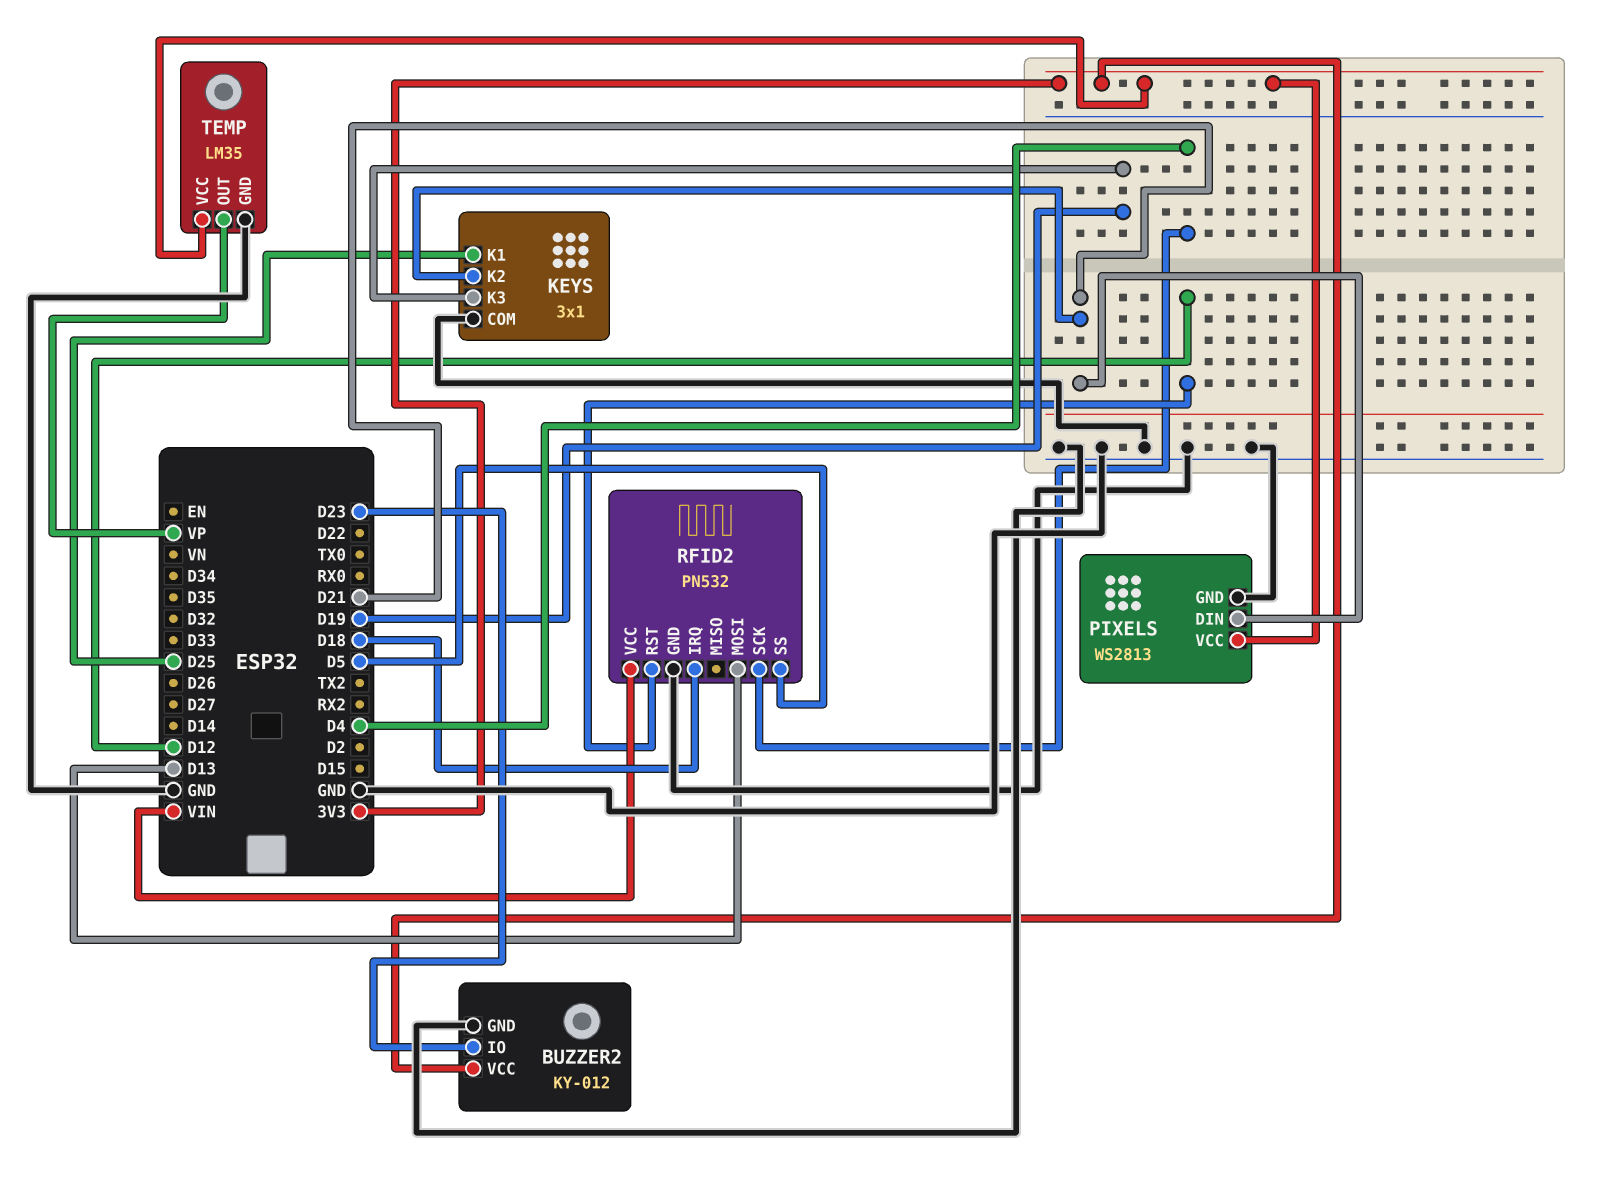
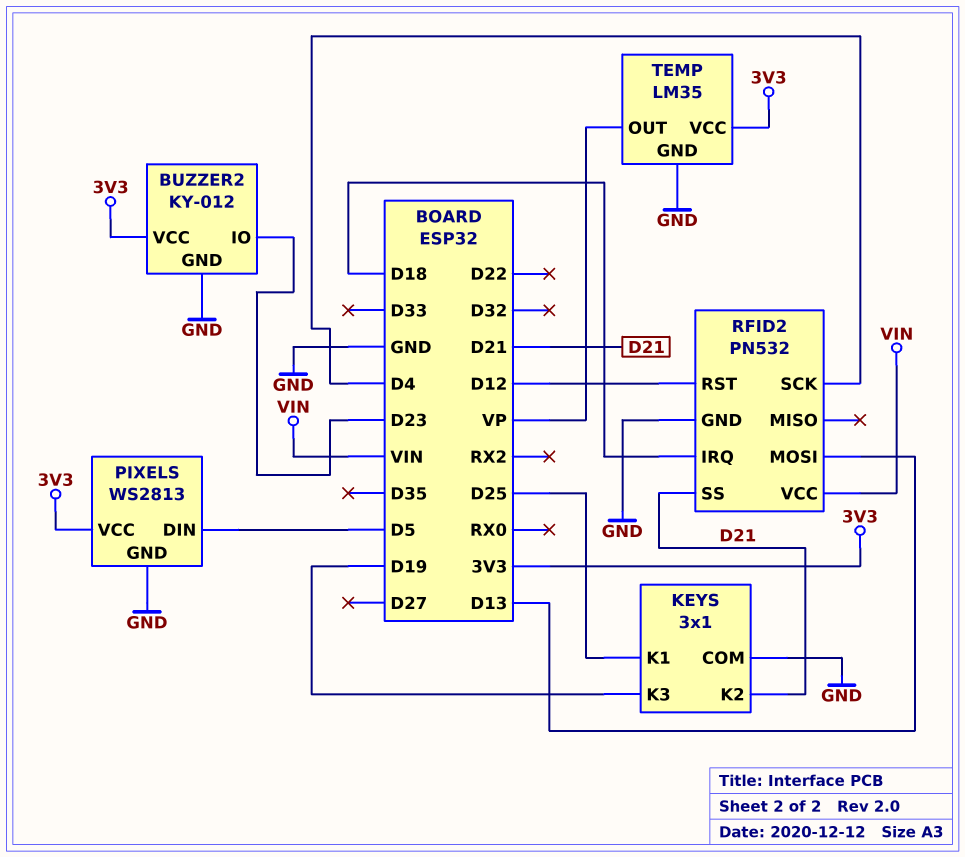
PIXELS pin DIN: D21 -> D5
RFID2 pin SS: D5 -> D21

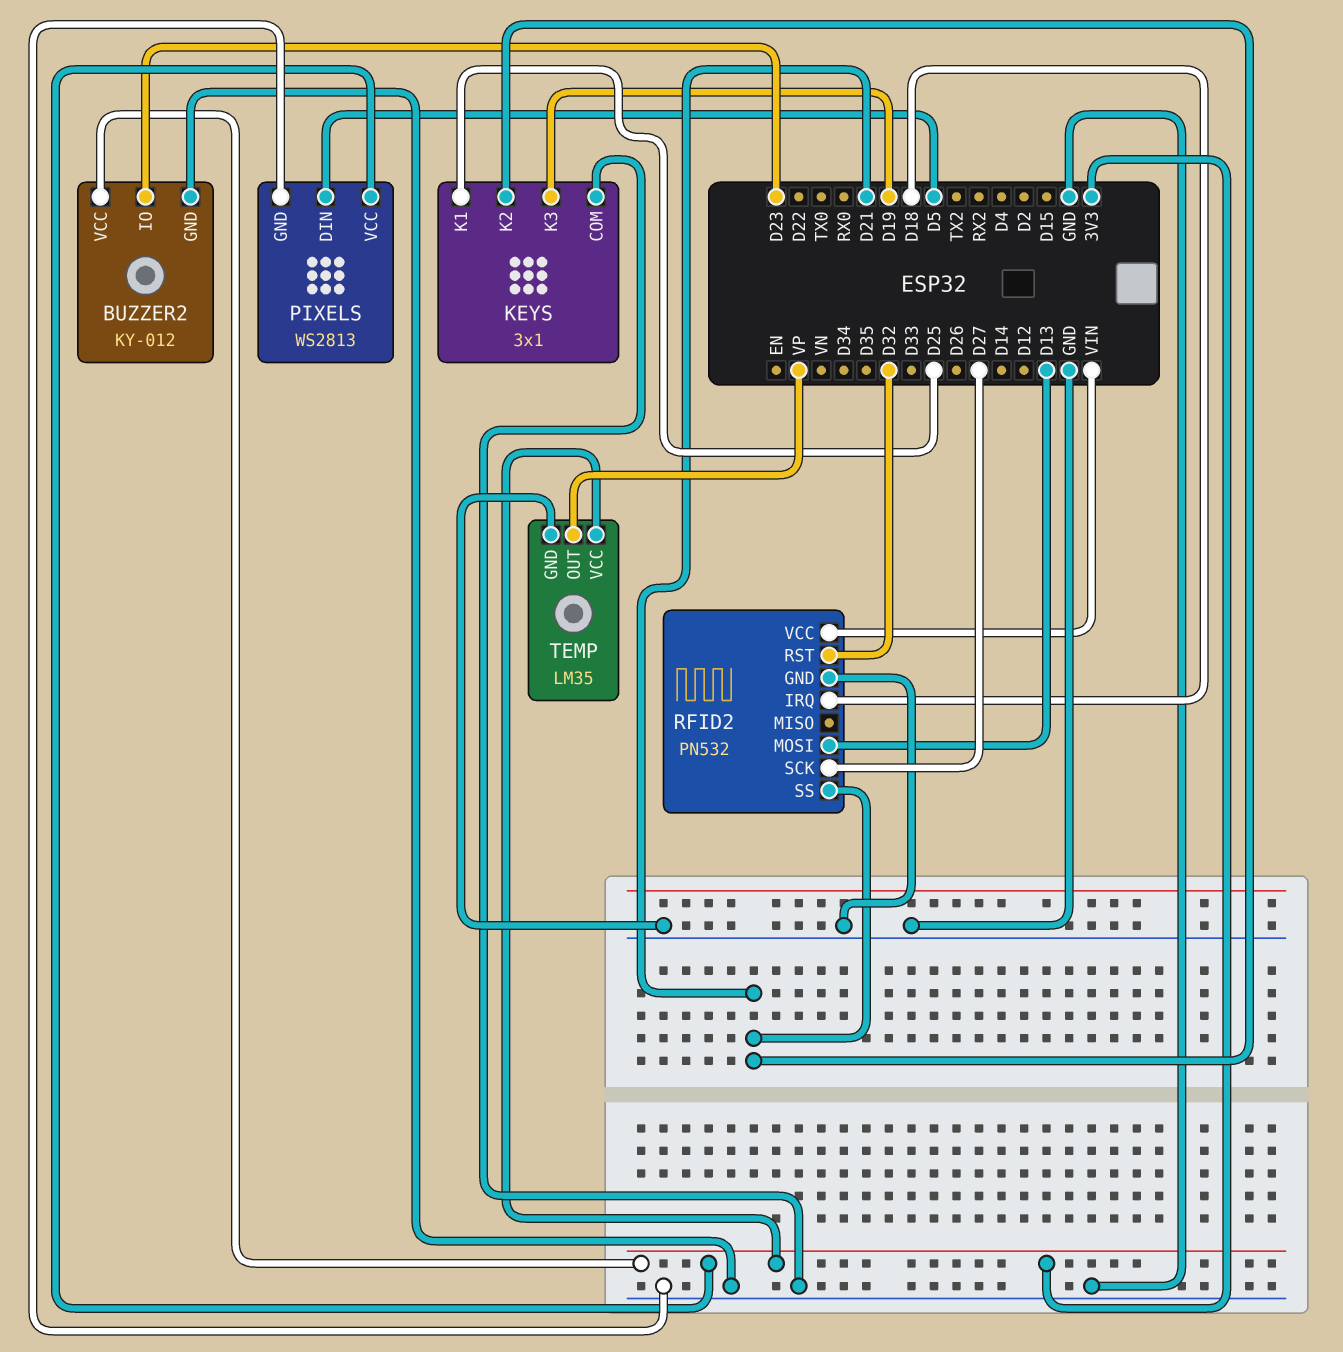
RFID2 pin RST: D12 -> D32
RFID2 pin SCK: D4 -> D27

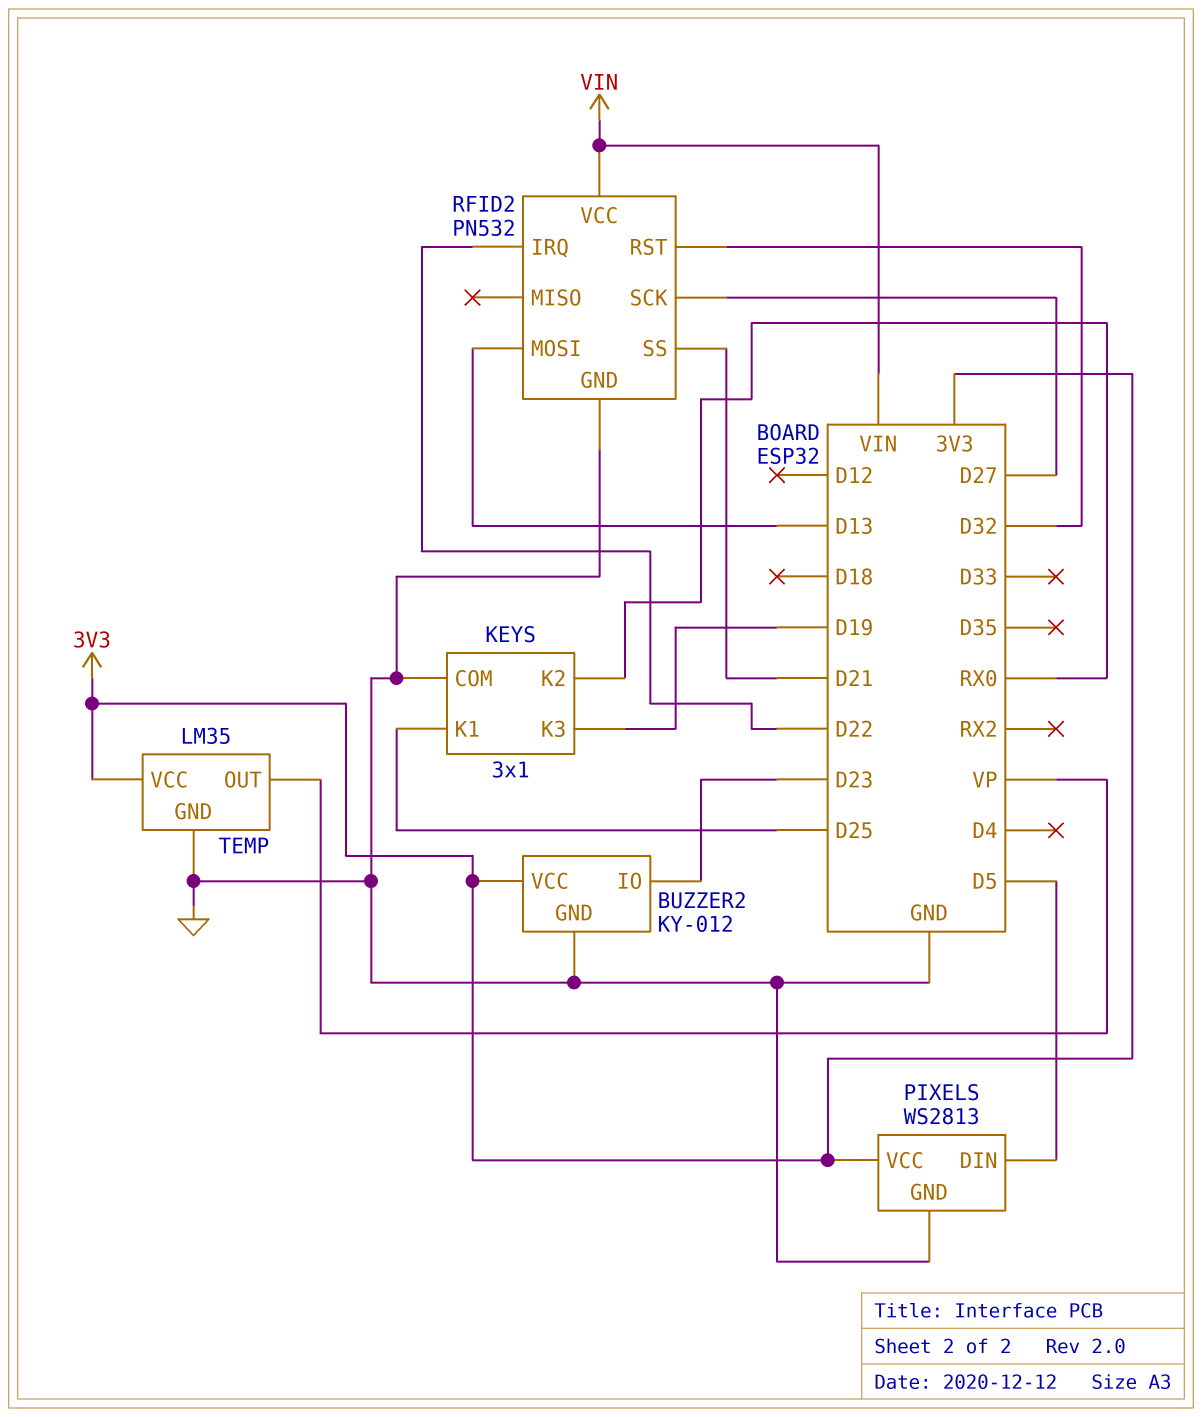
KEYS pin K2: D21 -> RX0
RFID2 pin IRQ: D18 -> D22

